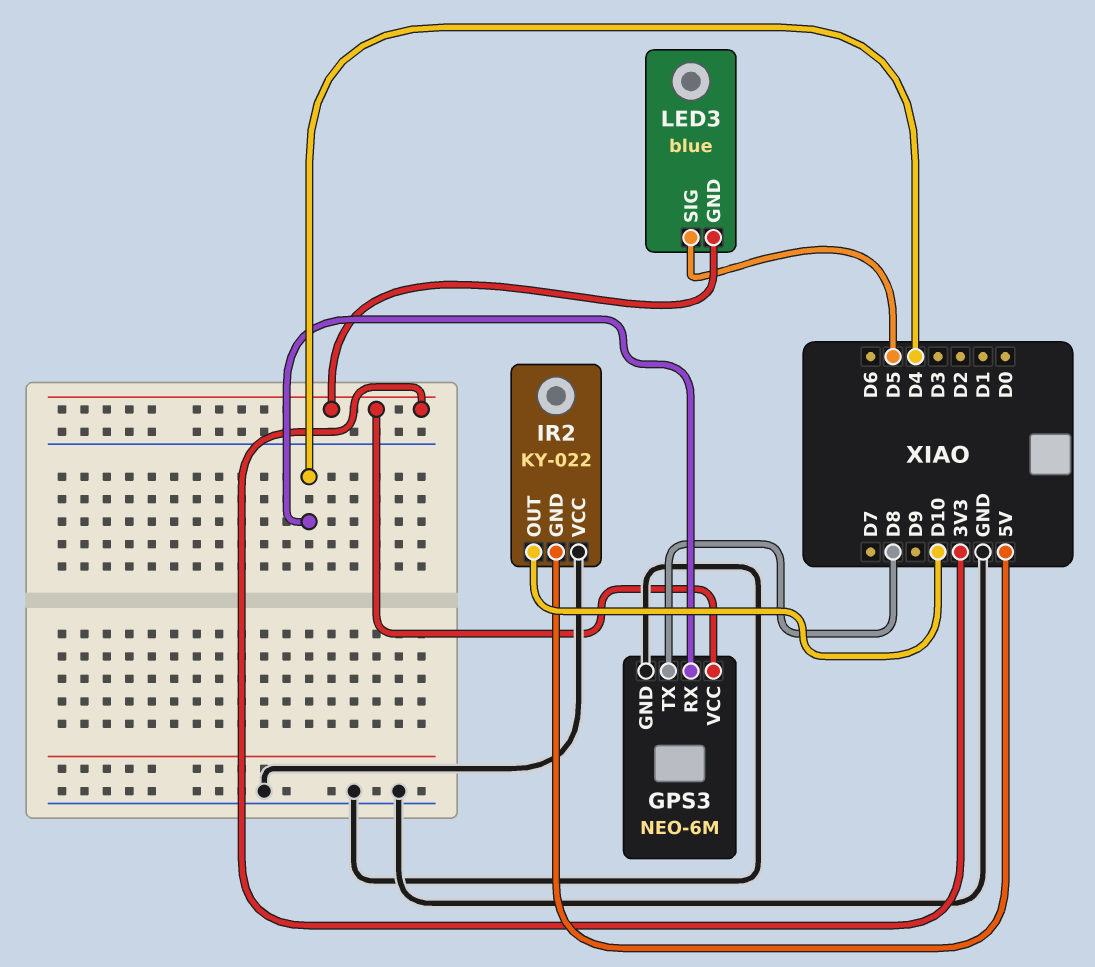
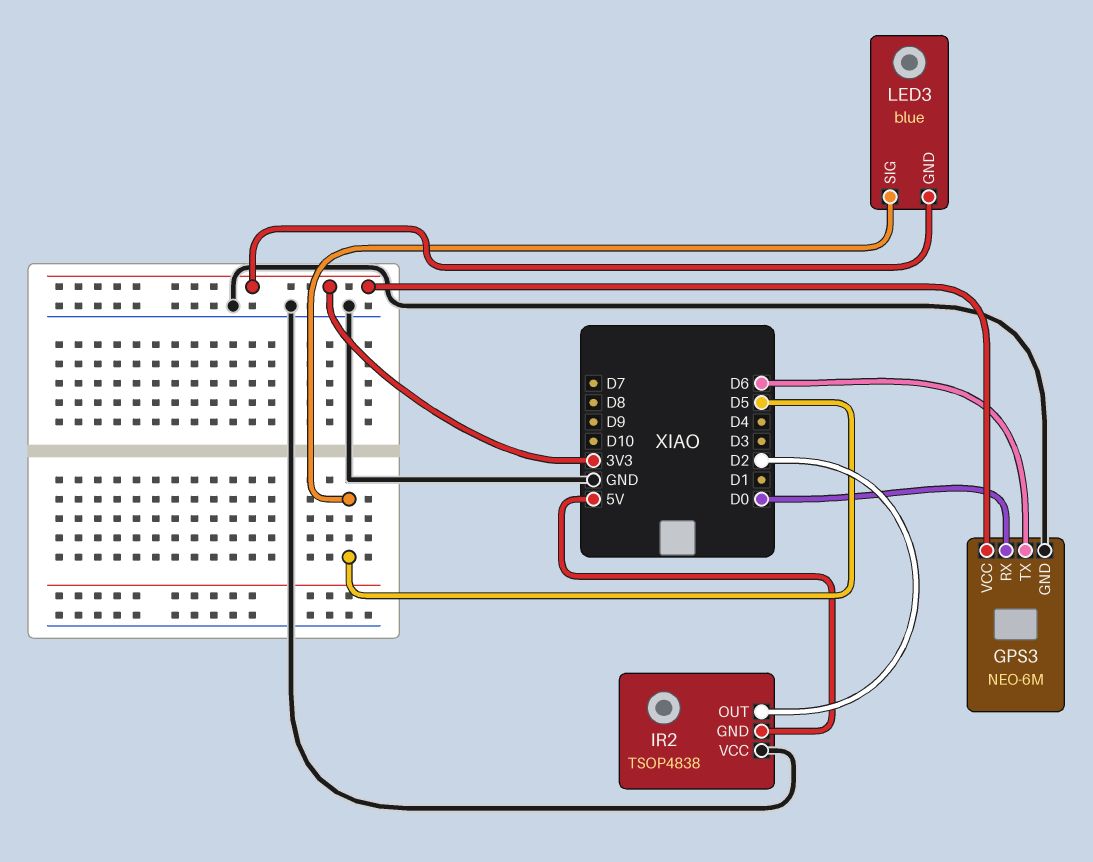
GPS3 pin RX: D4 -> D0
GPS3 pin TX: D8 -> D6
IR2: KY-022 -> TSOP4838
IR2 pin OUT: D10 -> D2

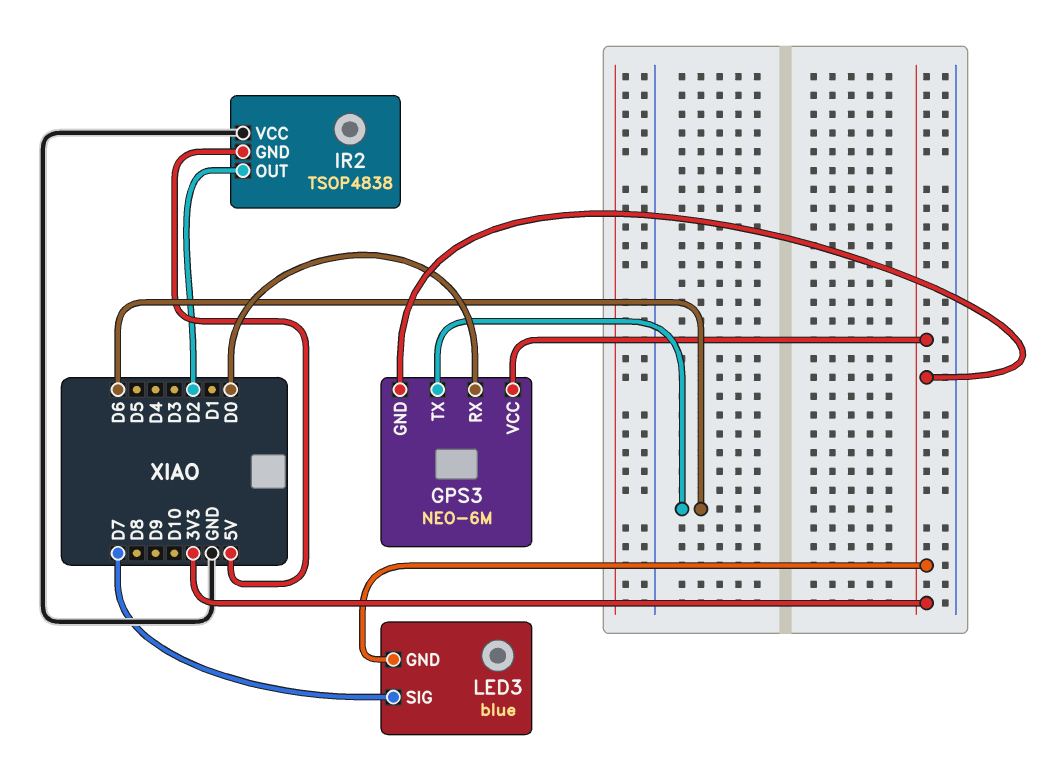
GPS3 pin GND: GND -> 3V3
LED3 pin SIG: D5 -> D7

